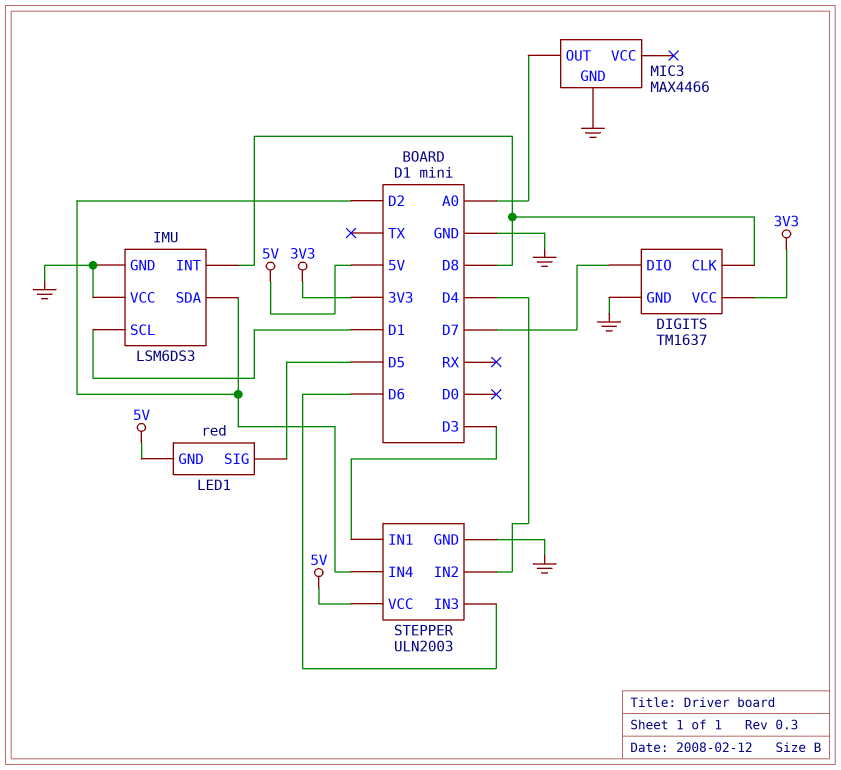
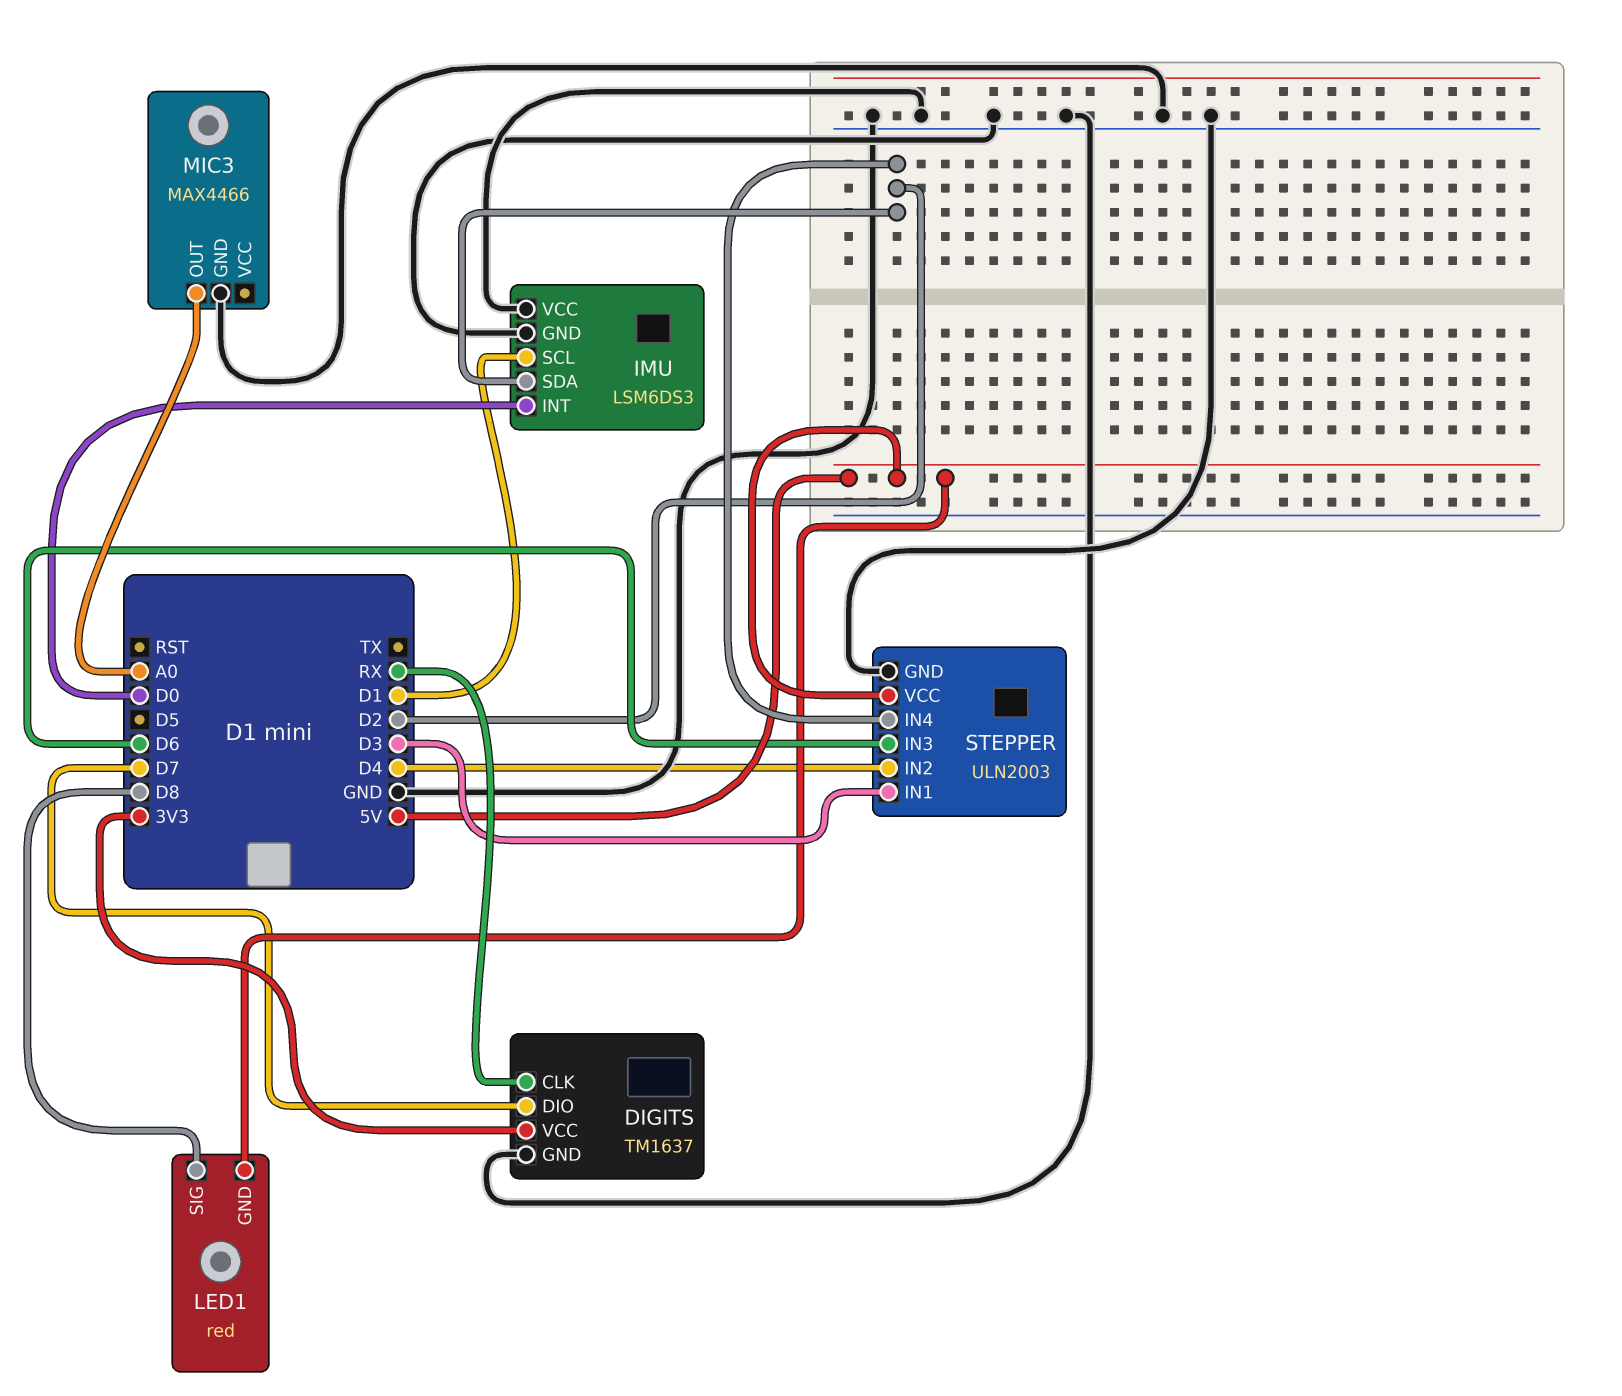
DIGITS pin CLK: D8 -> RX
IMU pin INT: D8 -> D0
LED1 pin SIG: D5 -> D8

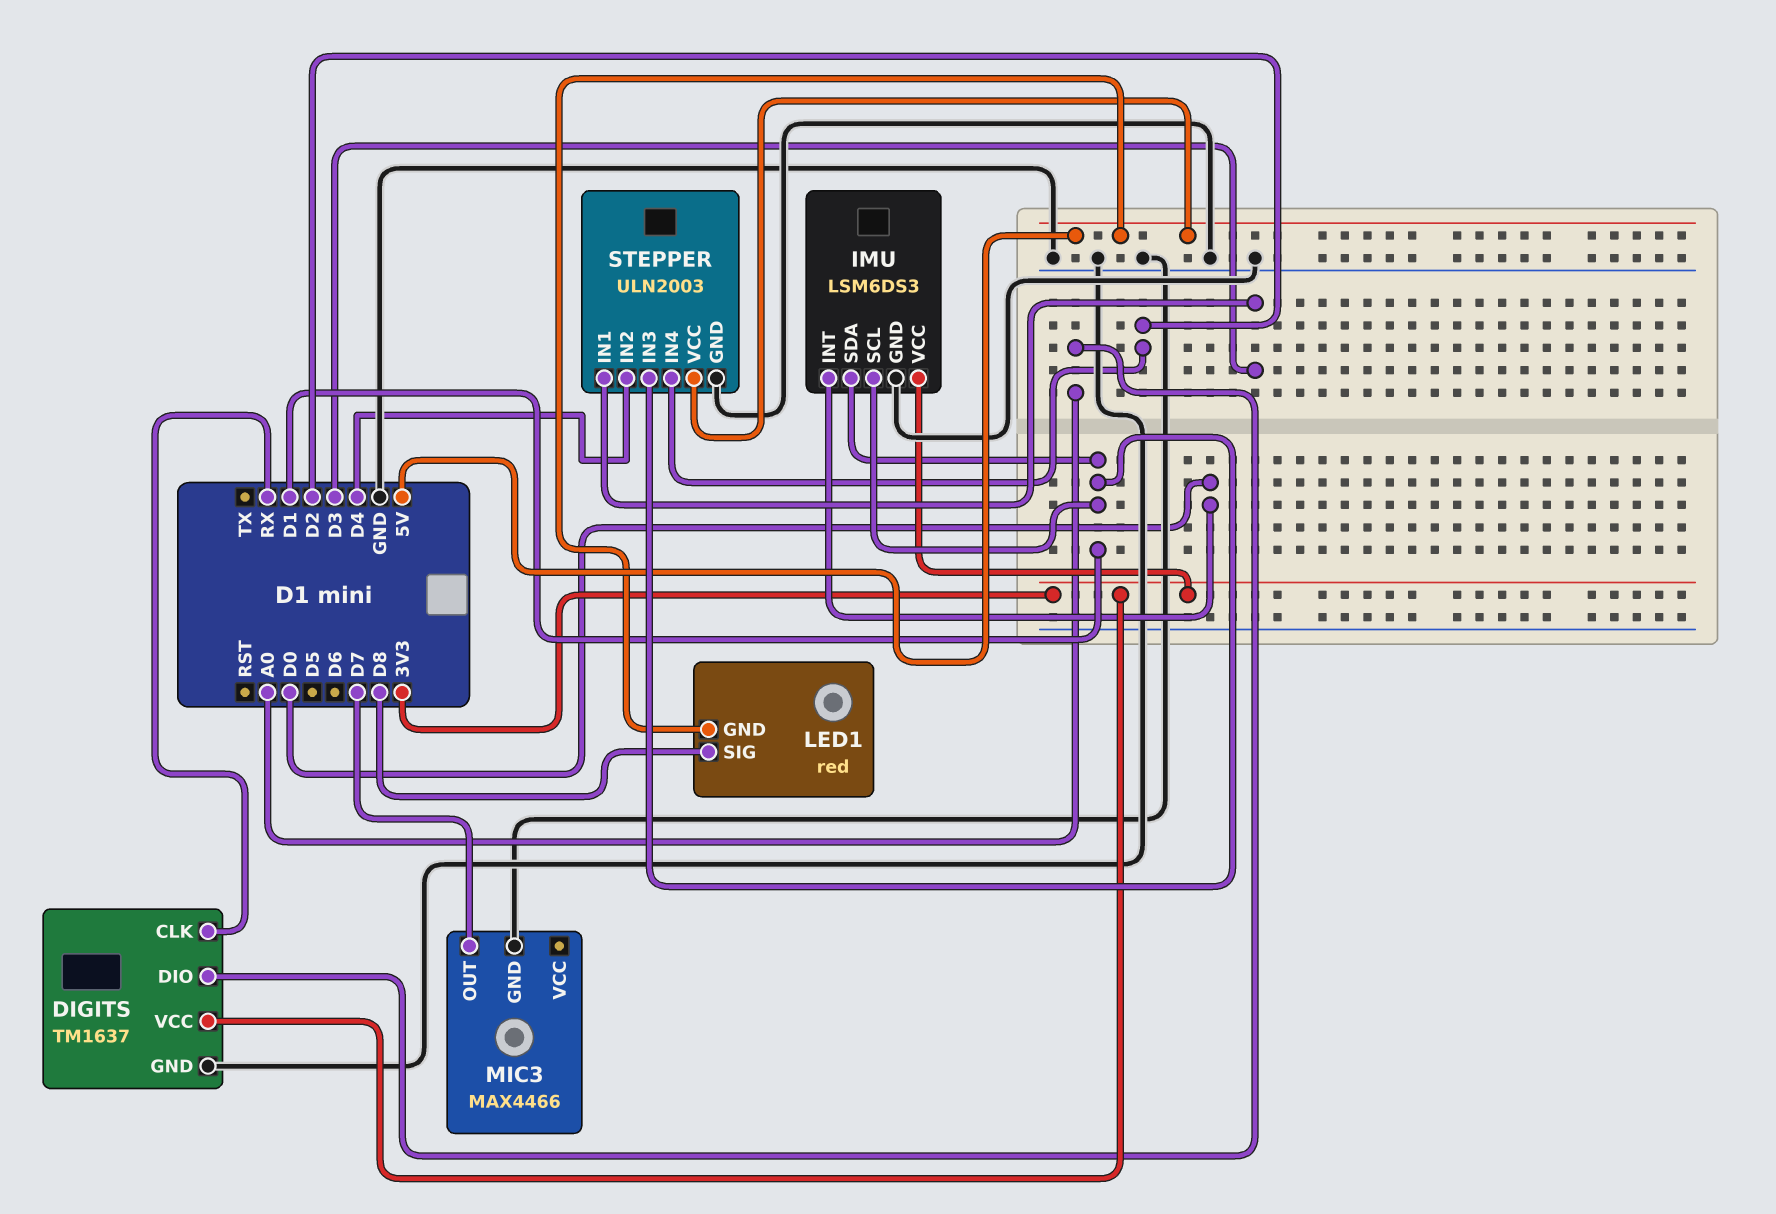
DIGITS pin DIO: D7 -> A0
IMU pin SDA: D2 -> D1
IMU pin VCC: GND -> 3V3
MIC3 pin OUT: A0 -> D7
STEPPER pin IN3: D6 -> D1

